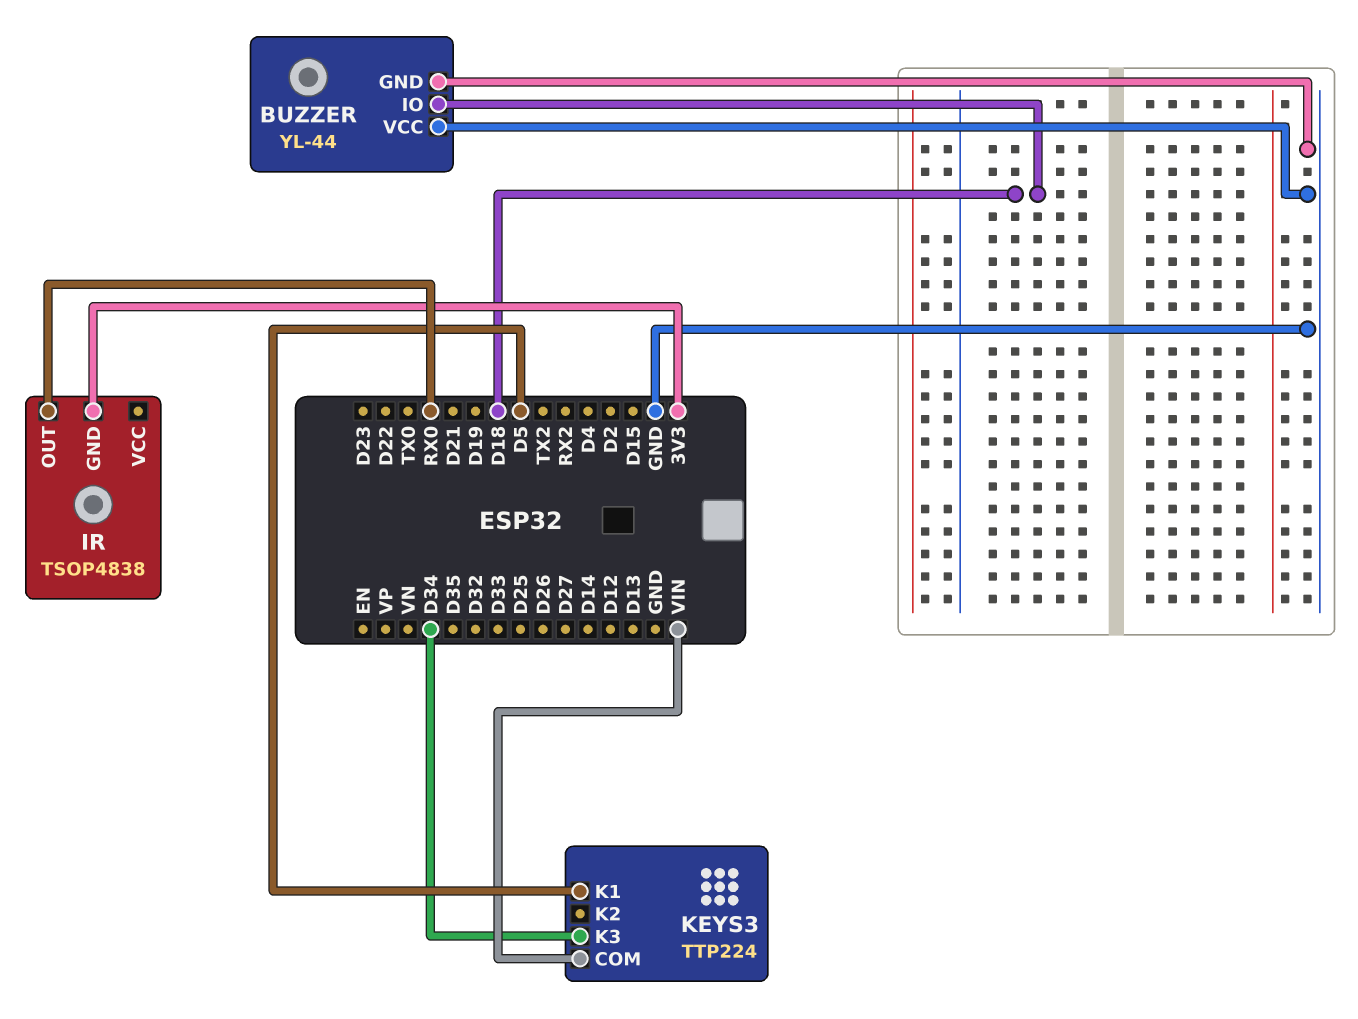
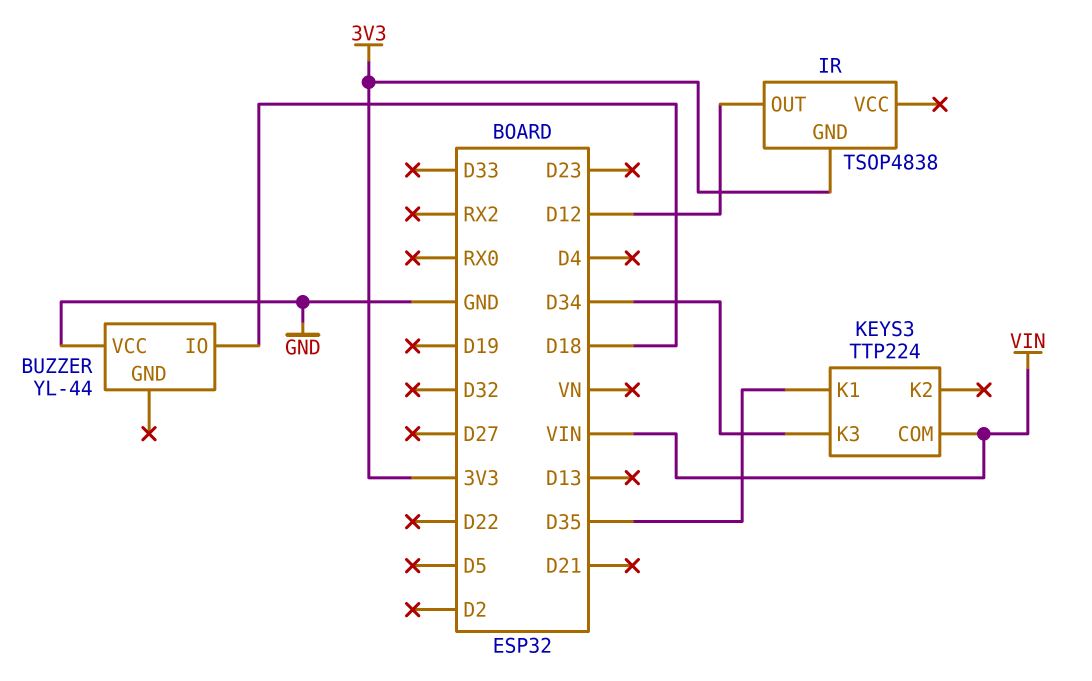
BUZZER pin GND: GND -> none
IR pin OUT: RX0 -> D12
KEYS3 pin K1: D5 -> D35

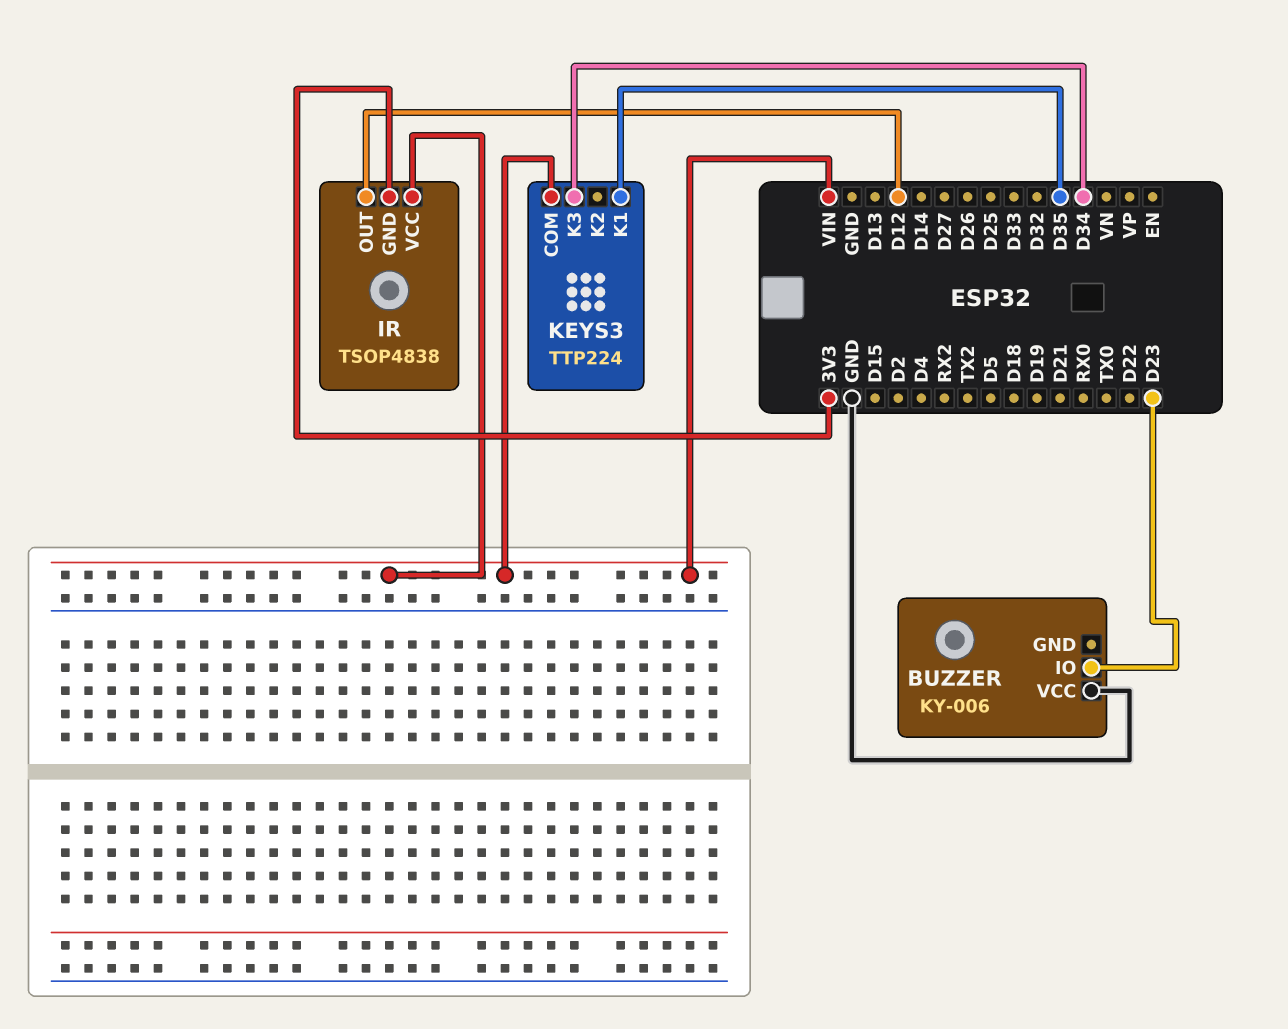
BUZZER: YL-44 -> KY-006
BUZZER pin IO: D18 -> D23
IR pin VCC: none -> VIN

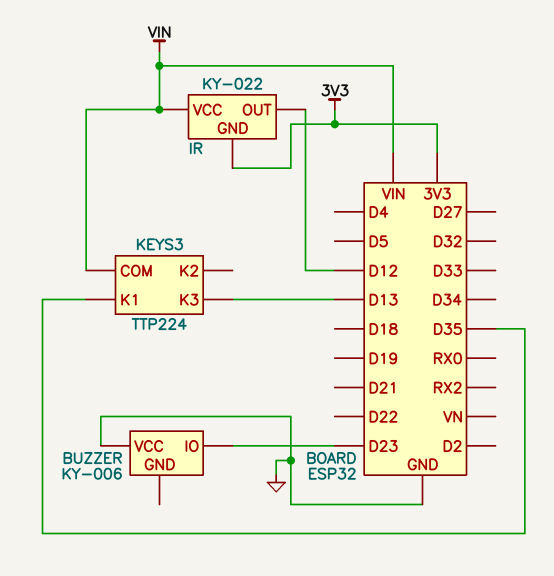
IR: TSOP4838 -> KY-022
KEYS3 pin K3: D34 -> D13

